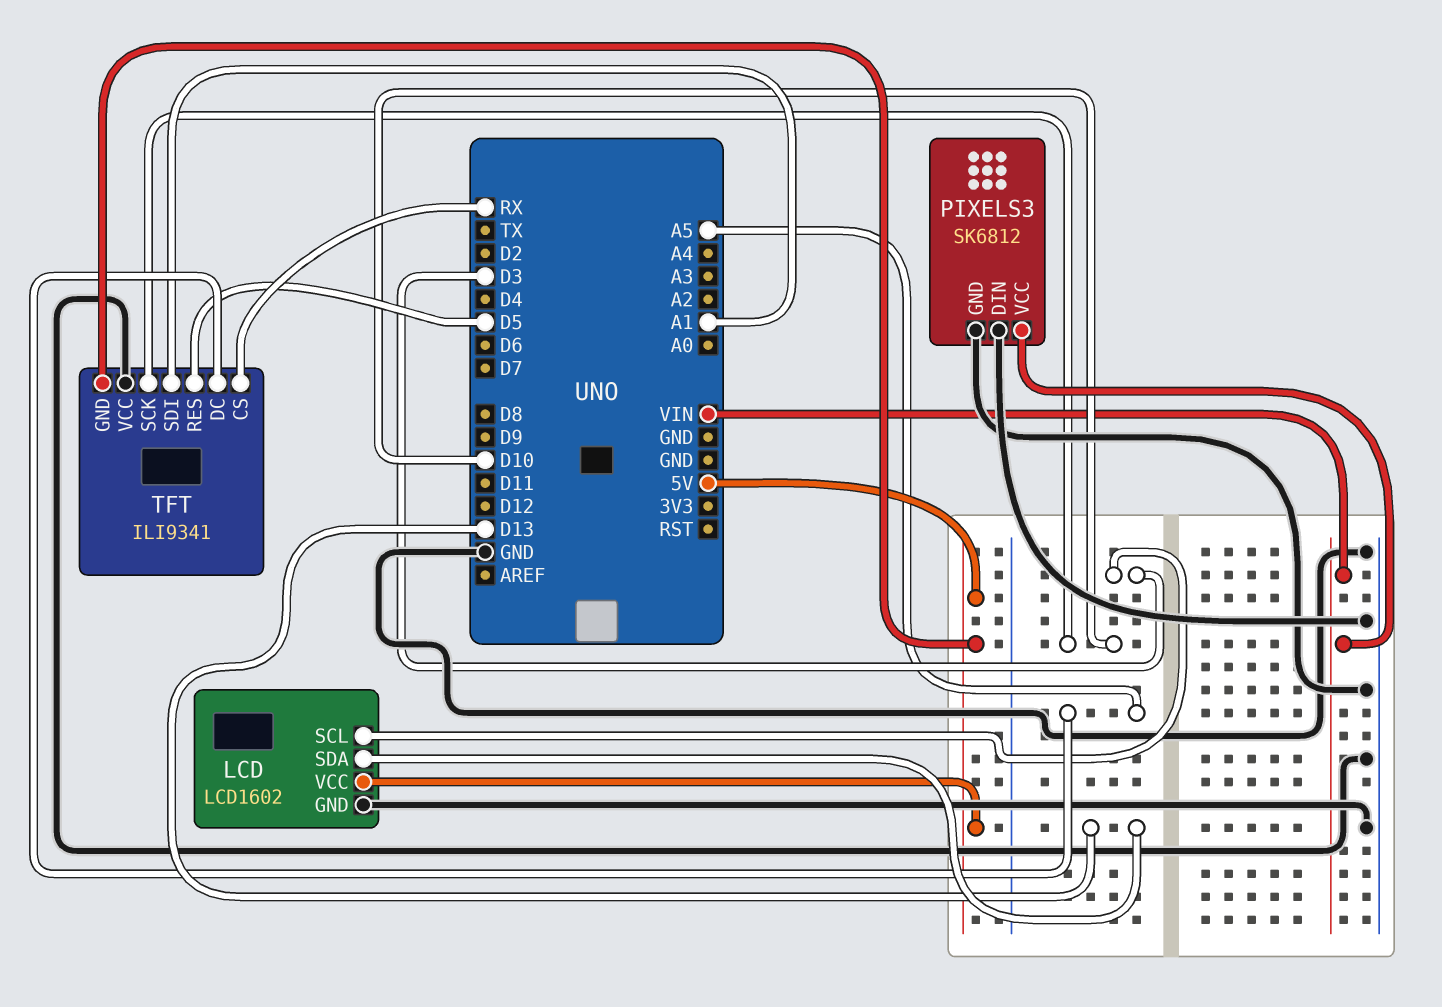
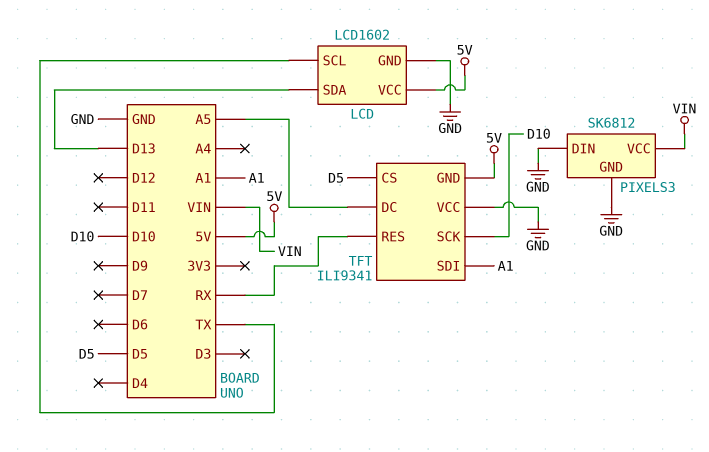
LCD pin SCL: D3 -> TX
TFT pin CS: RX -> D5
TFT pin RES: D5 -> RX

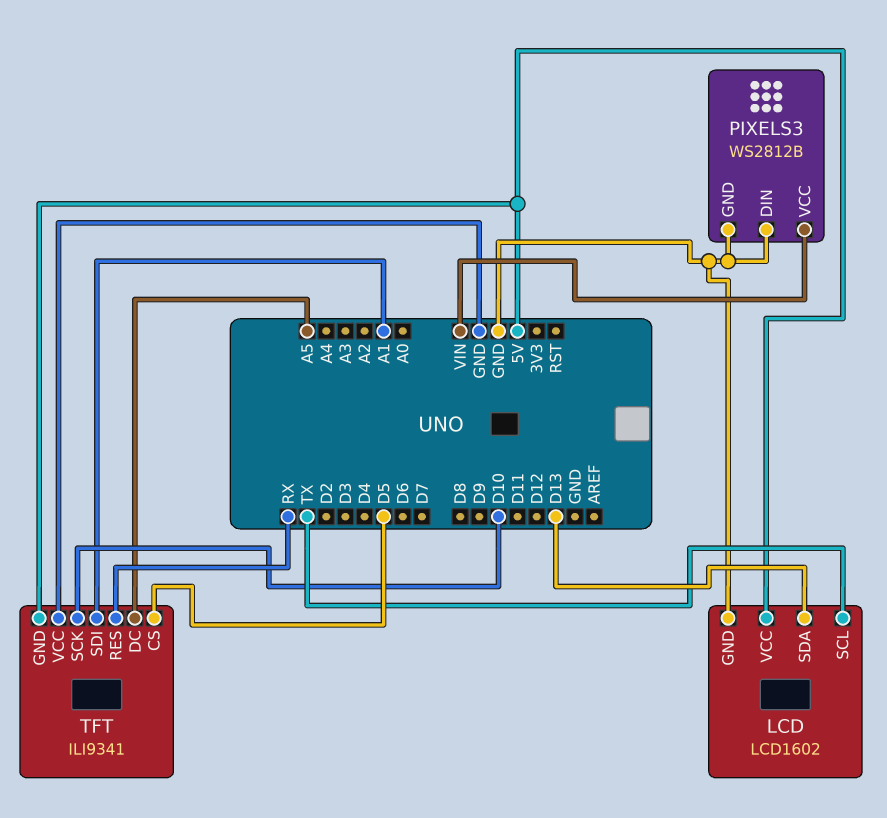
PIXELS3: SK6812 -> WS2812B

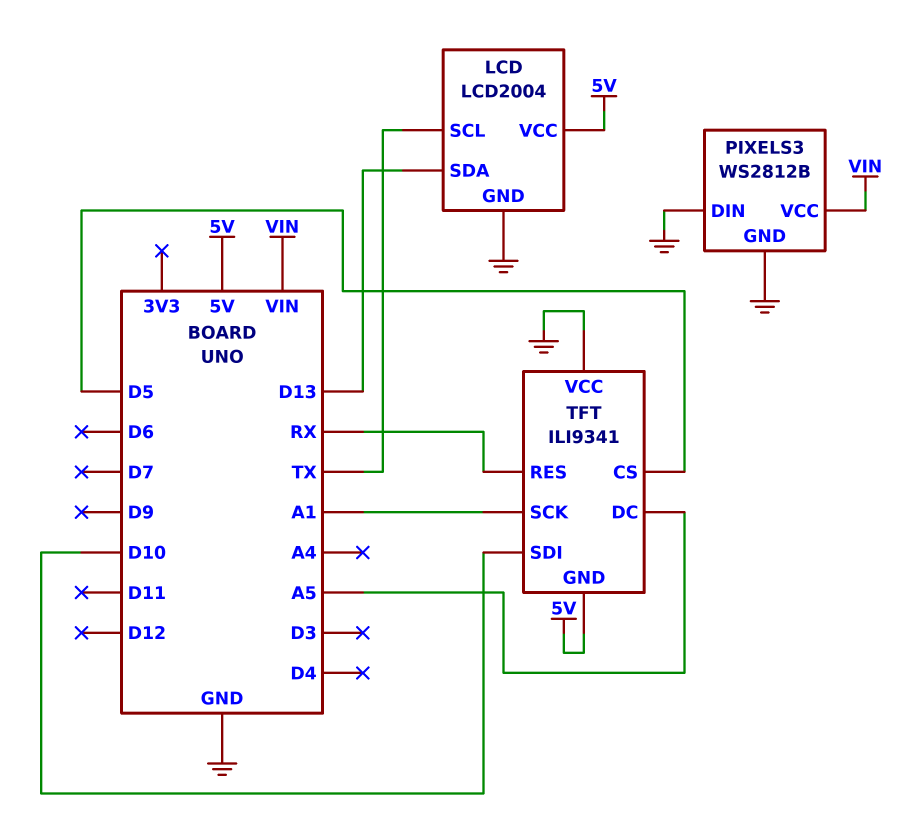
LCD: LCD1602 -> LCD2004
TFT pin SCK: D10 -> A1
TFT pin SDI: A1 -> D10

